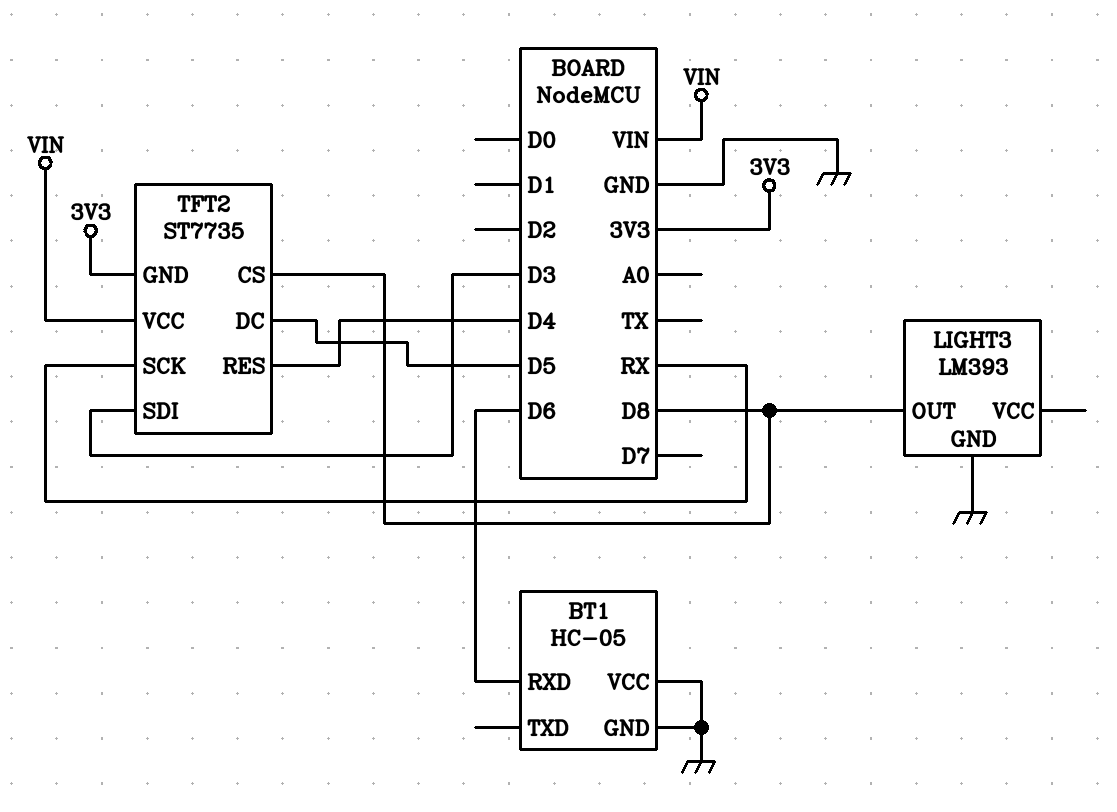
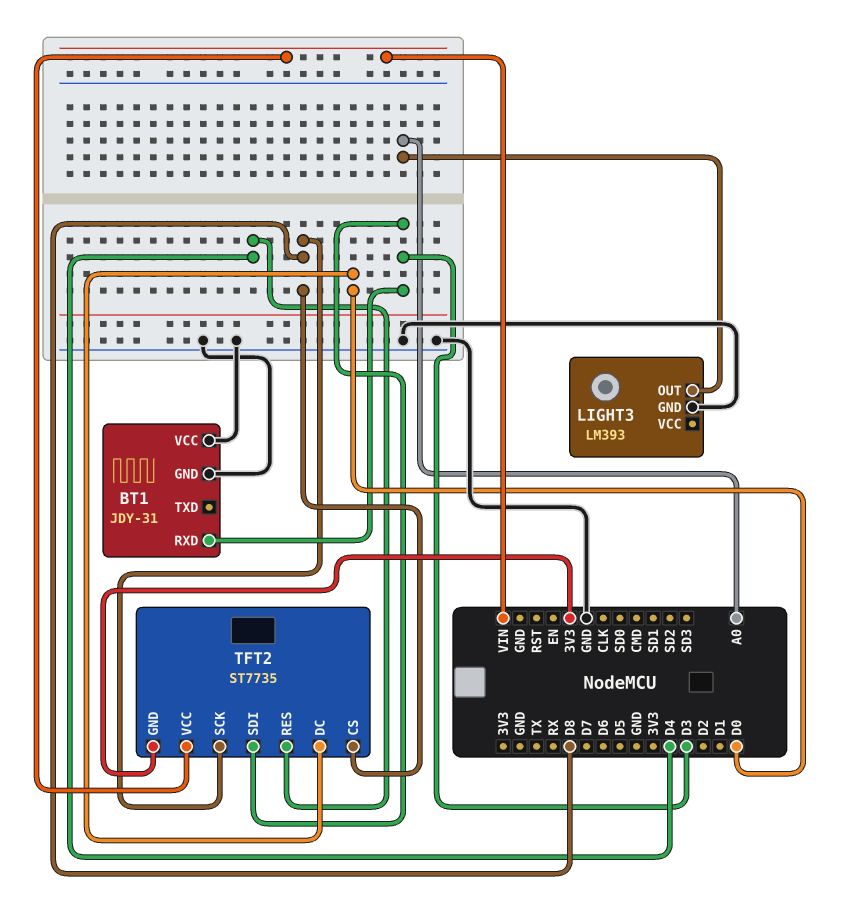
BT1: HC-05 -> JDY-31
BT1 pin RXD: D6 -> D3
LIGHT3 pin OUT: D8 -> A0
TFT2 pin DC: D5 -> D0
TFT2 pin SCK: RX -> D8

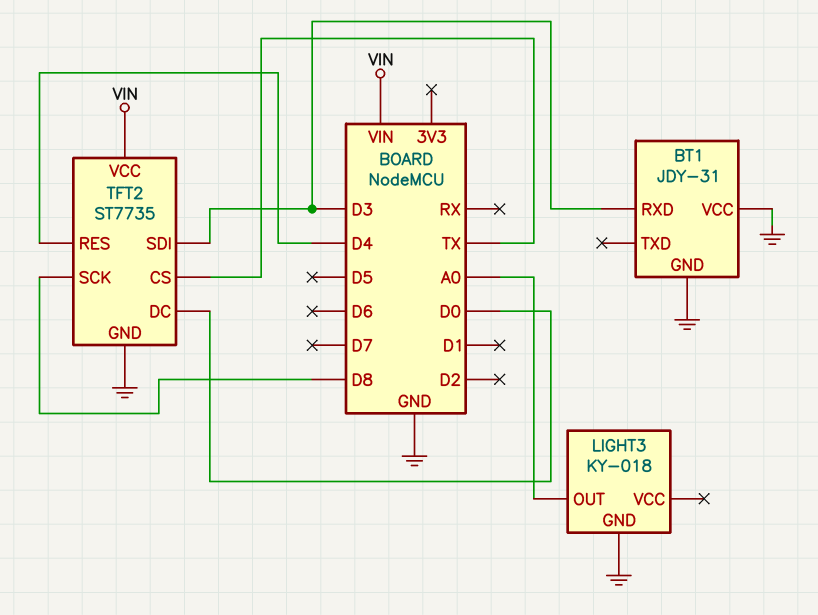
LIGHT3: LM393 -> KY-018
TFT2 pin CS: D8 -> TX
TFT2 pin GND: 3V3 -> GND

